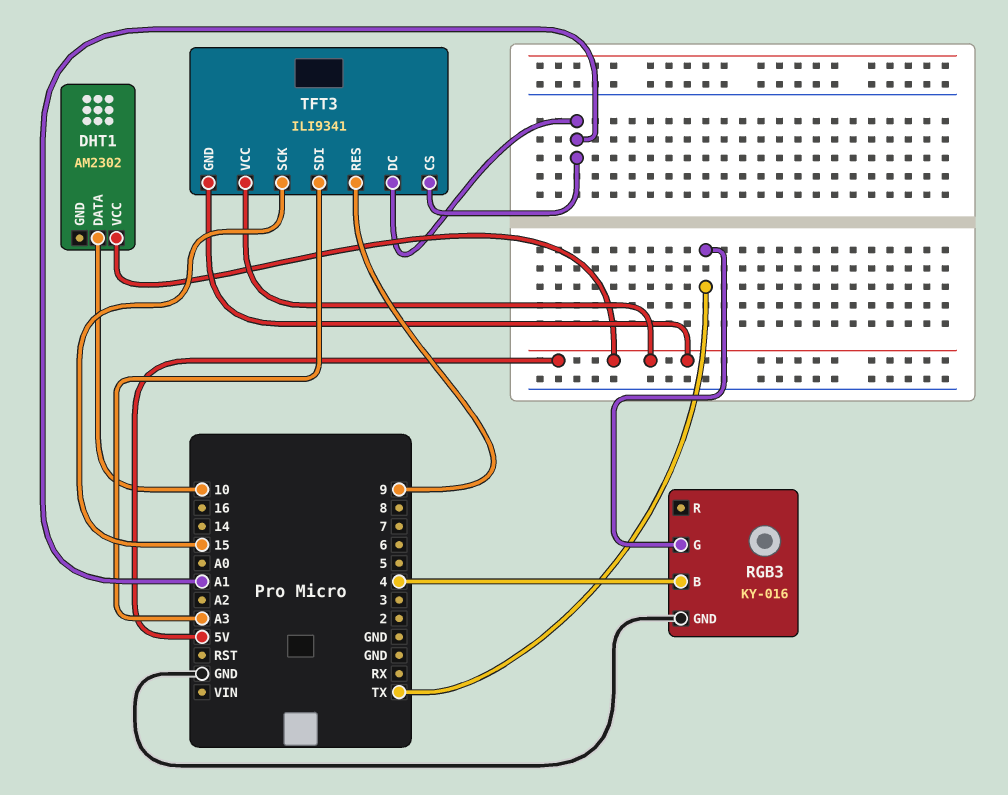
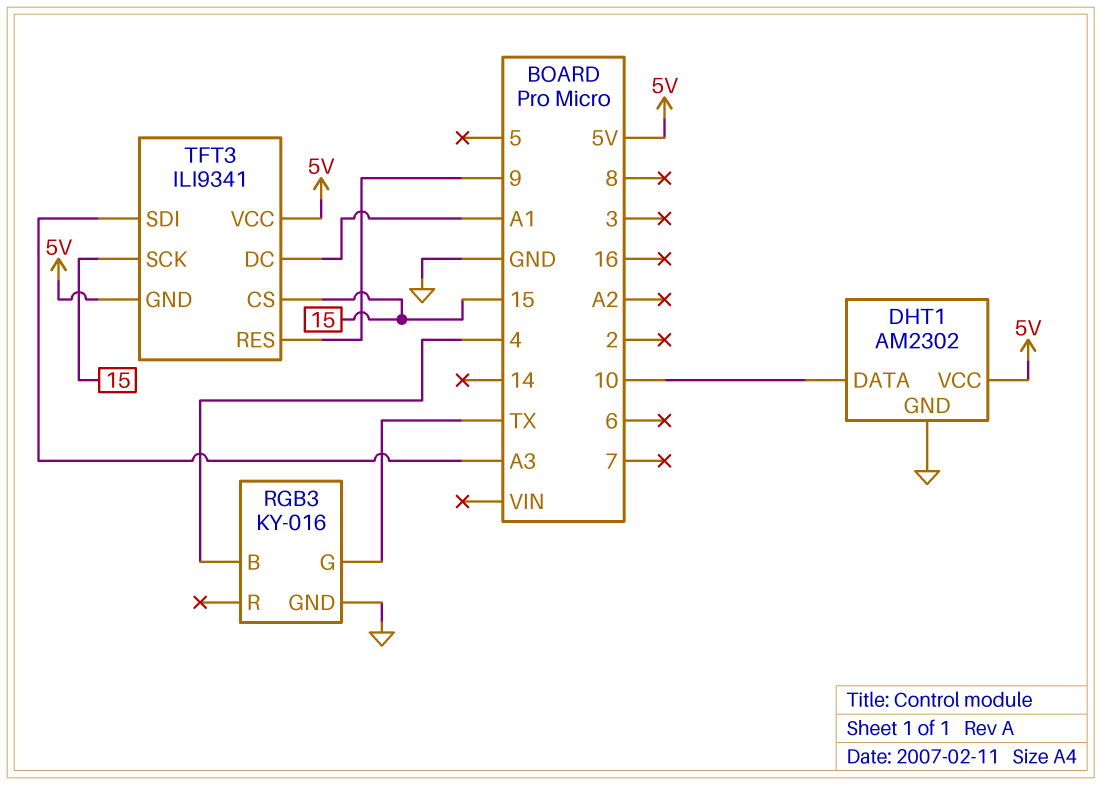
DHT1 pin GND: none -> GND
TFT3 pin CS: A1 -> 15

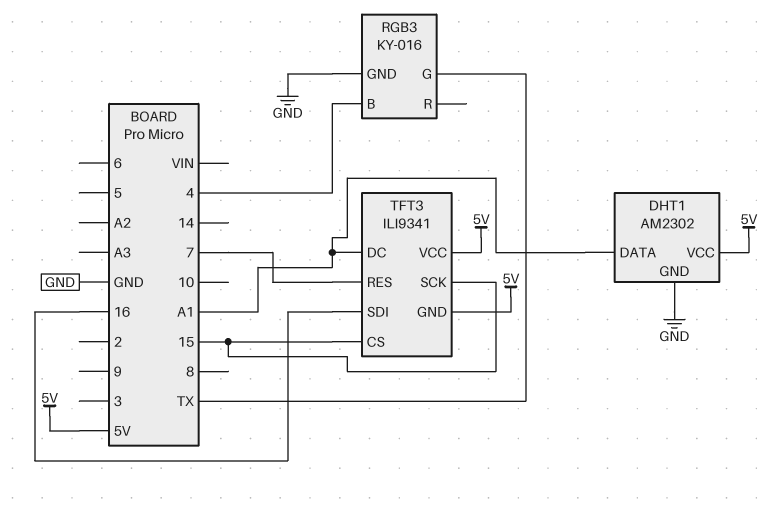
DHT1 pin DATA: 10 -> A1
TFT3 pin RES: 9 -> 7
TFT3 pin SDI: A3 -> 16

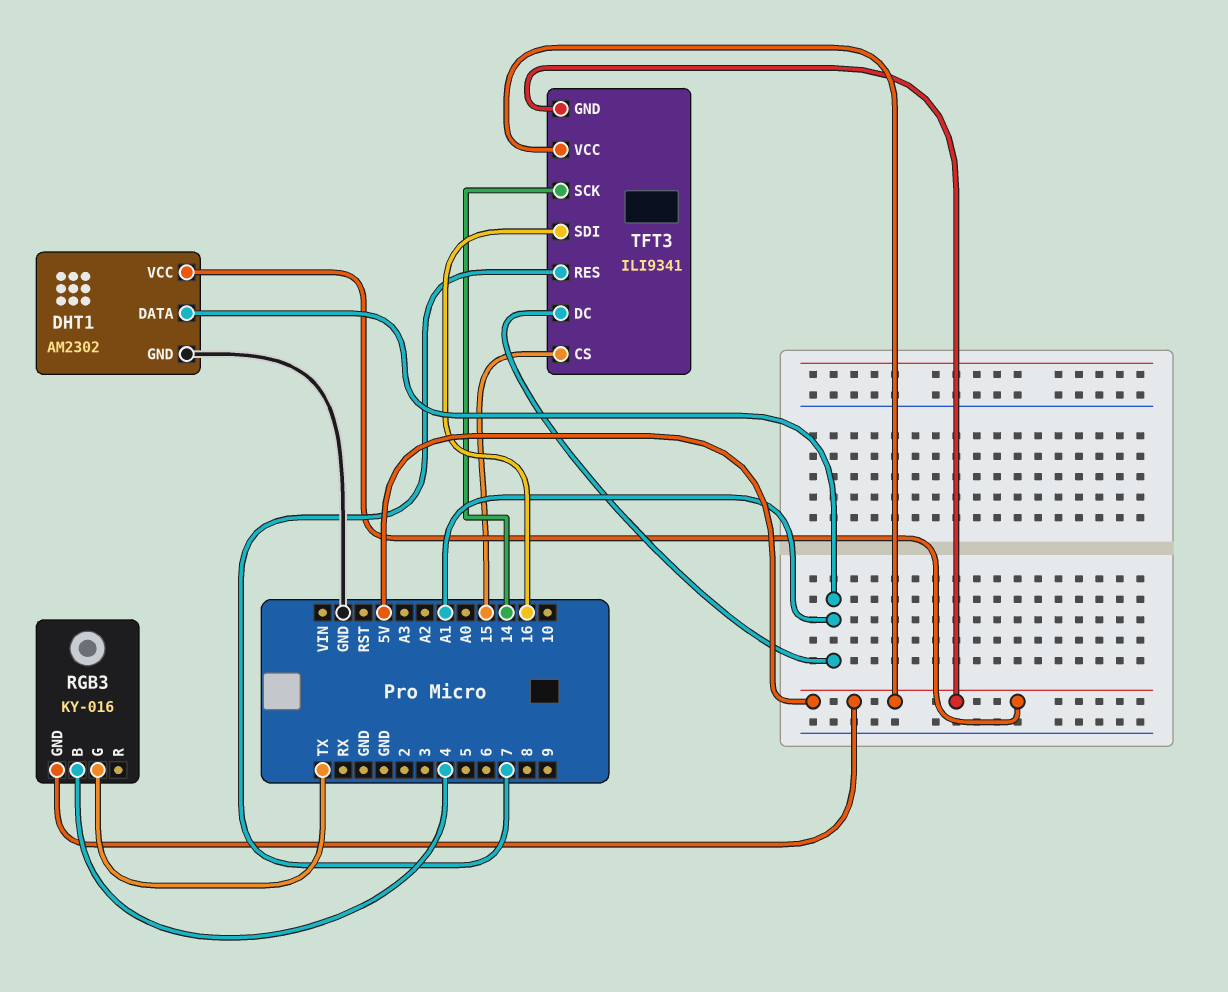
RGB3 pin GND: GND -> 5V
TFT3 pin SCK: 15 -> 14

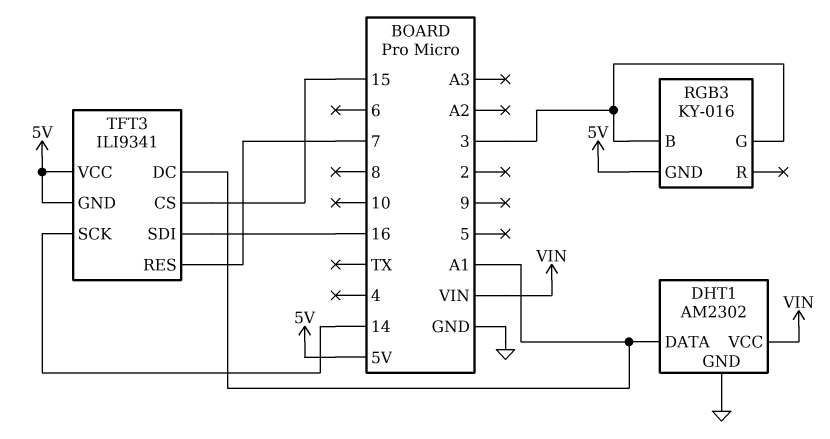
DHT1 pin VCC: 5V -> VIN
RGB3 pin B: 4 -> 3
RGB3 pin G: TX -> 3

